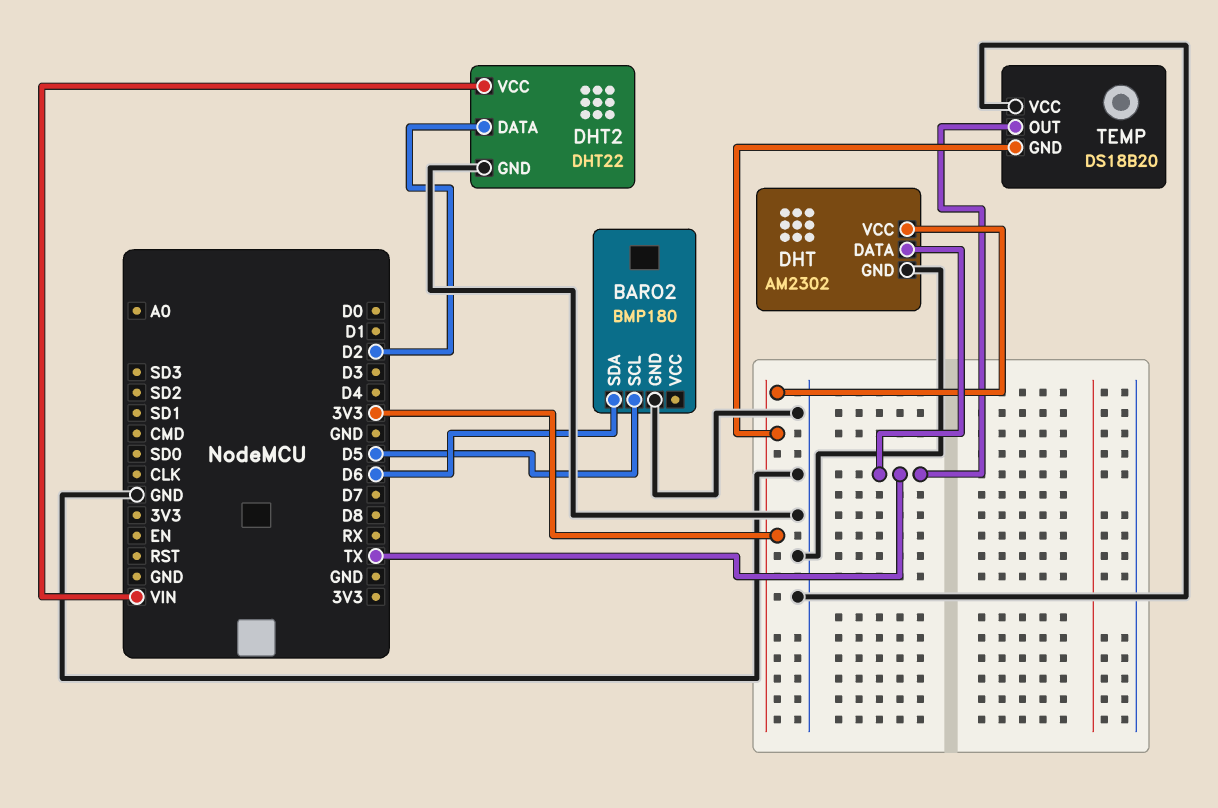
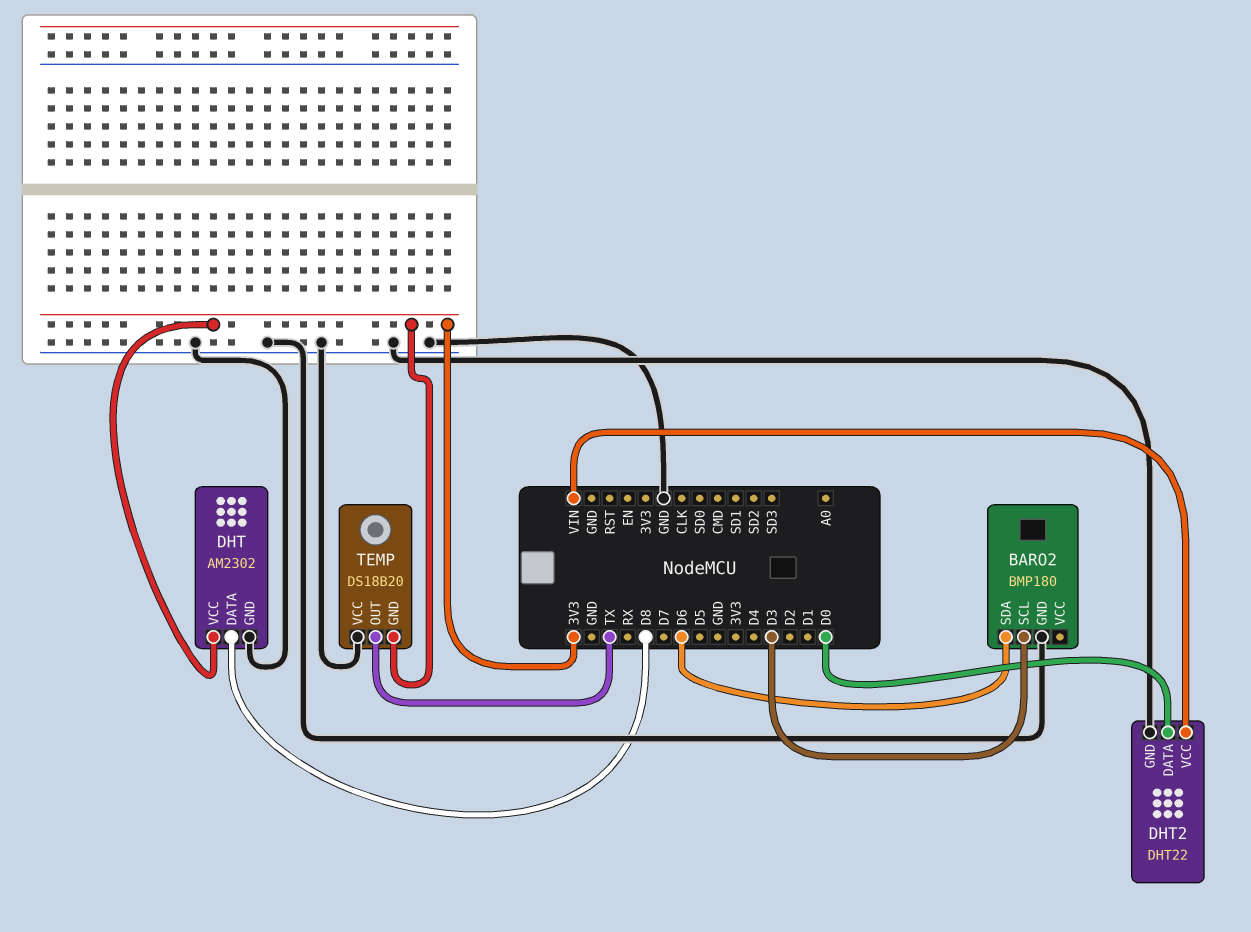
BARO2 pin SCL: D5 -> D3
DHT pin DATA: TX -> D8
DHT2 pin DATA: D2 -> D0

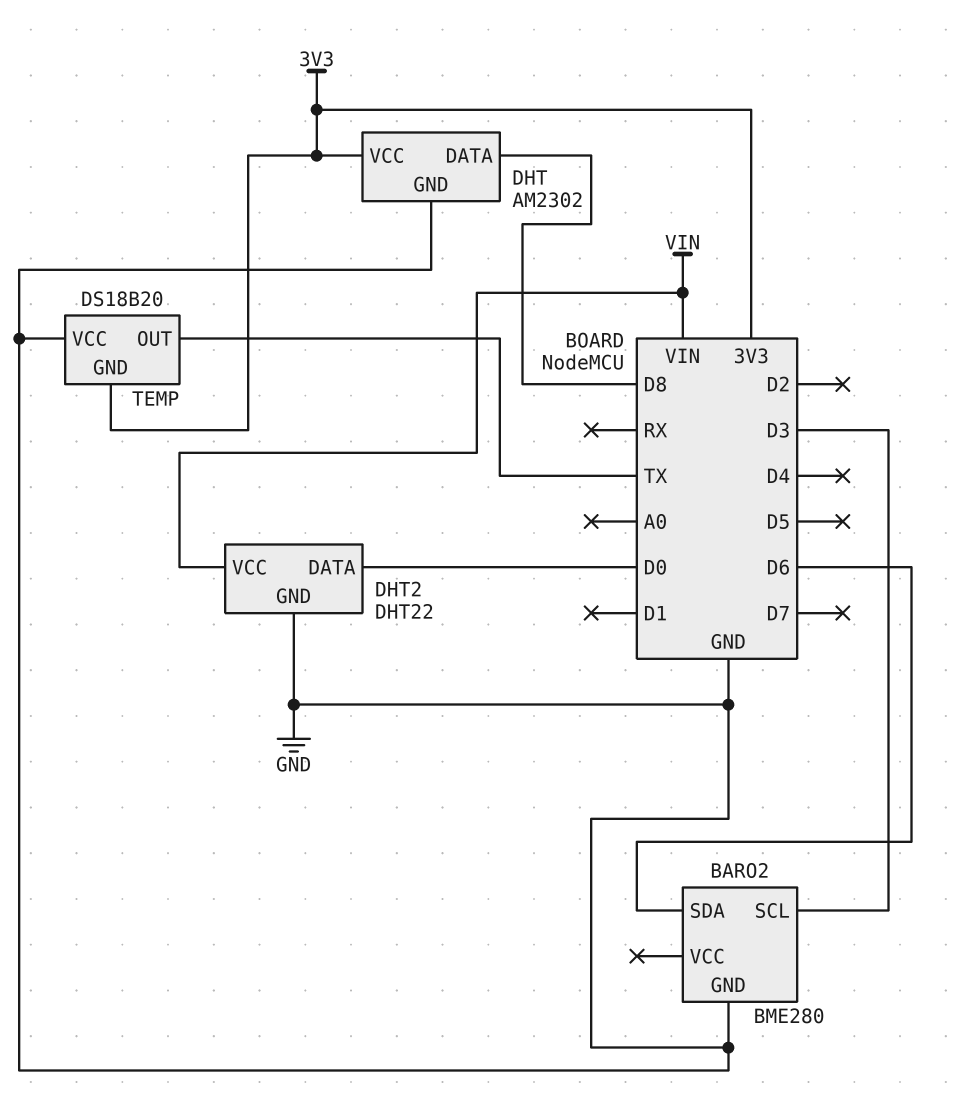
BARO2: BMP180 -> BME280

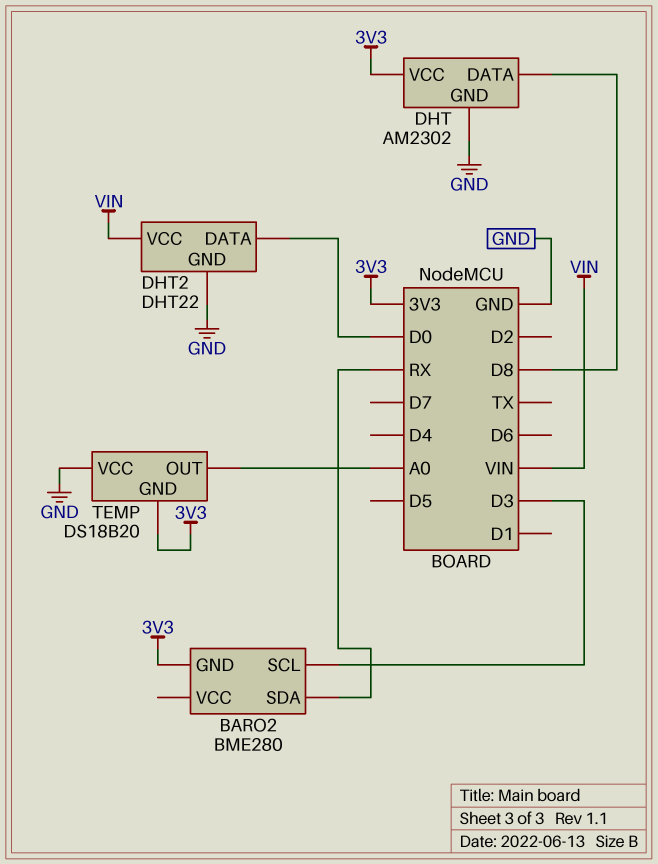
BARO2 pin GND: GND -> 3V3
BARO2 pin SDA: D6 -> RX
TEMP pin OUT: TX -> A0

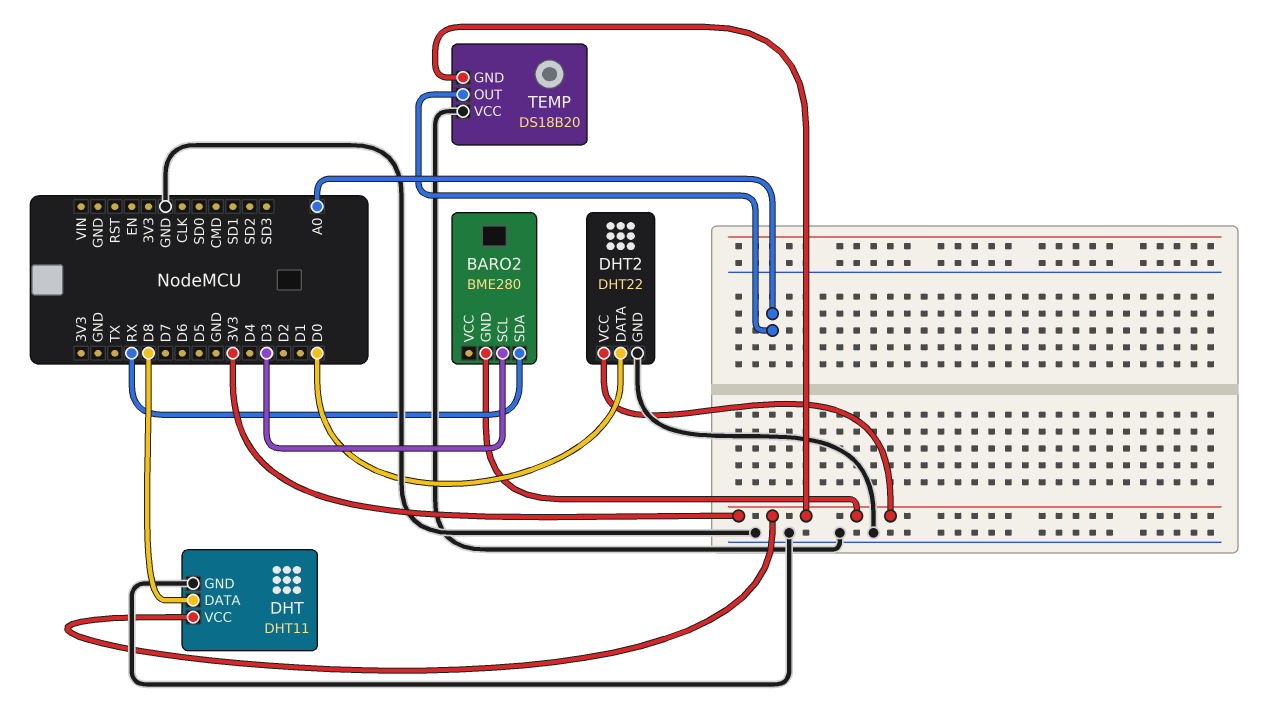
DHT: AM2302 -> DHT11
DHT2 pin VCC: VIN -> 3V3

